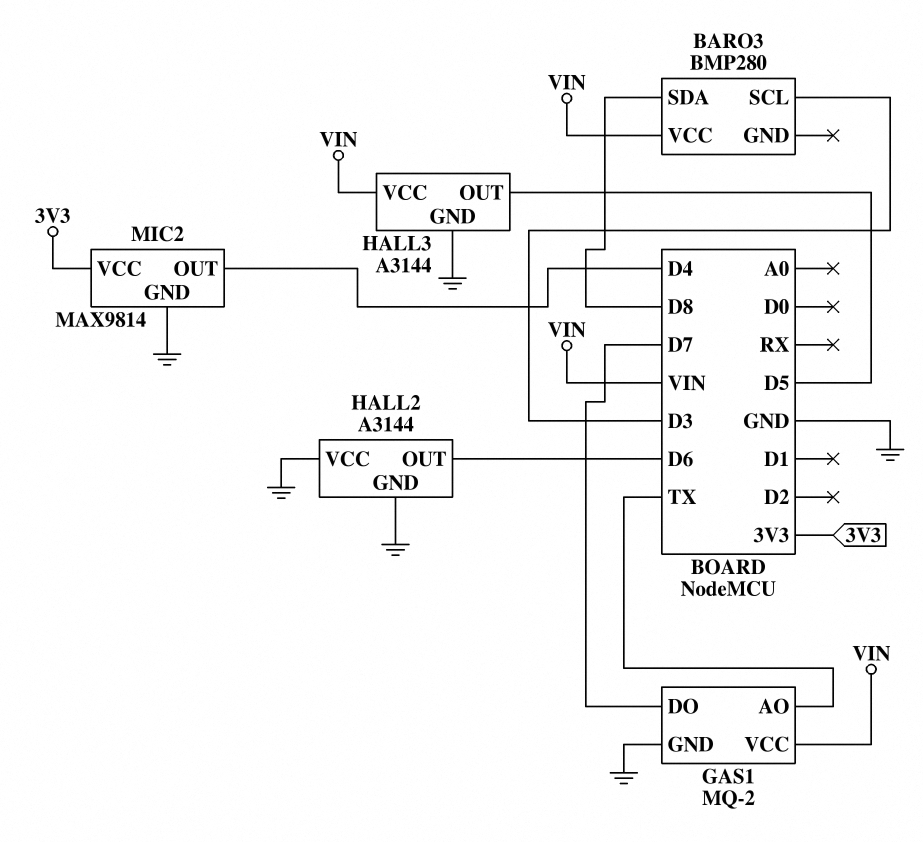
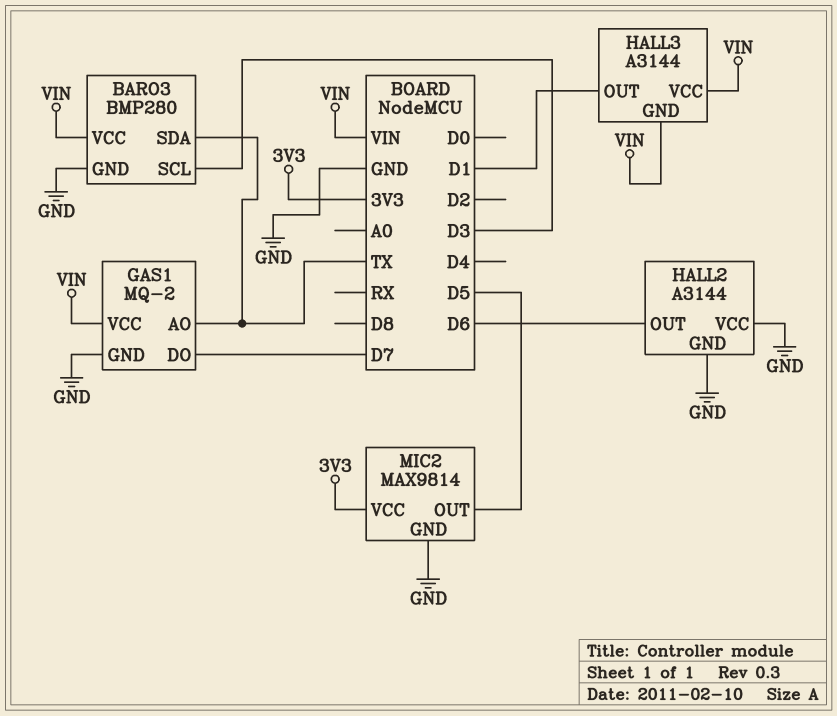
BARO3 pin GND: none -> GND
BARO3 pin SDA: D8 -> TX
HALL3 pin GND: GND -> VIN
HALL3 pin OUT: D5 -> D1
MIC2 pin OUT: D4 -> D5

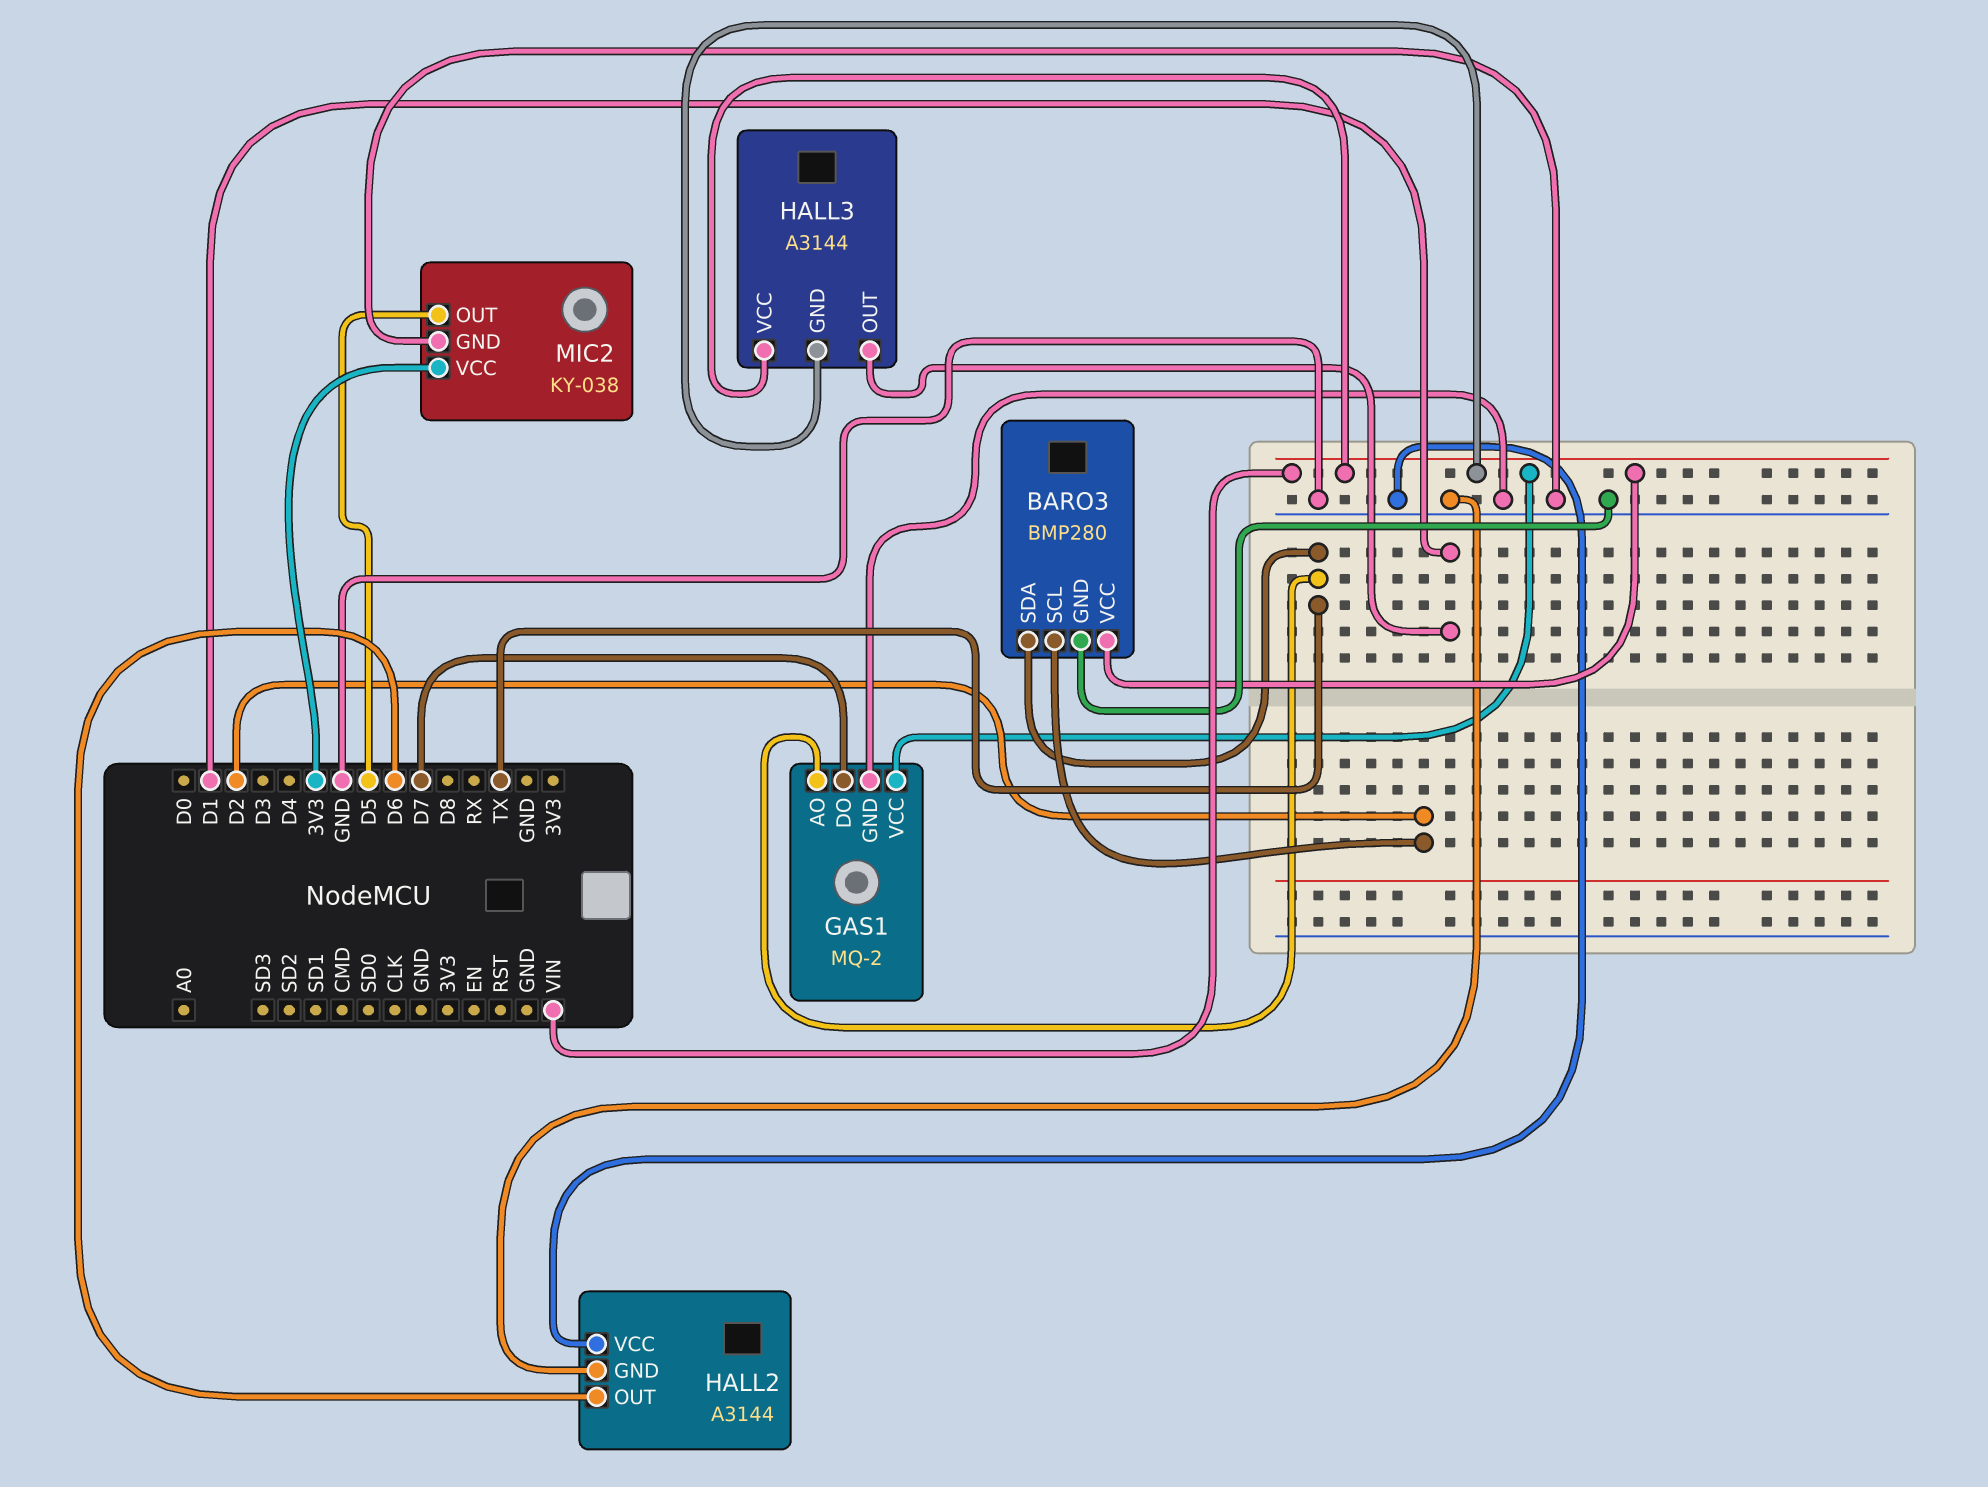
BARO3 pin SCL: D3 -> D2
MIC2: MAX9814 -> KY-038

